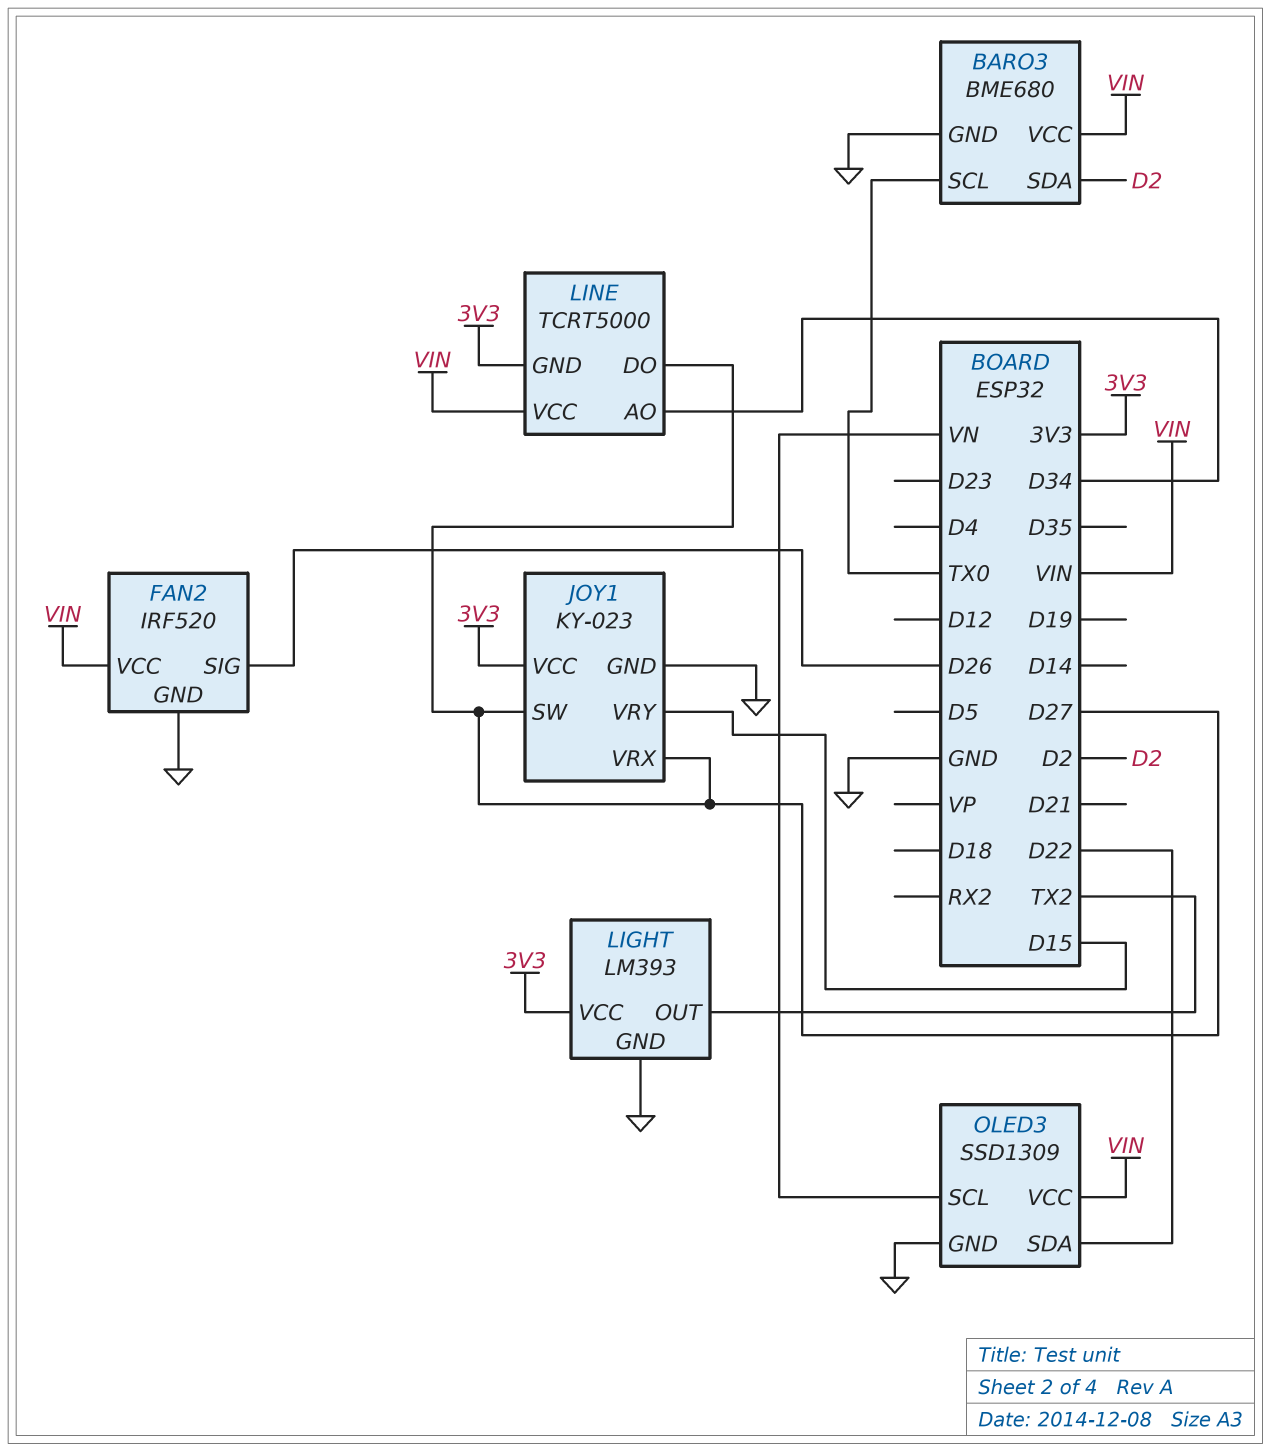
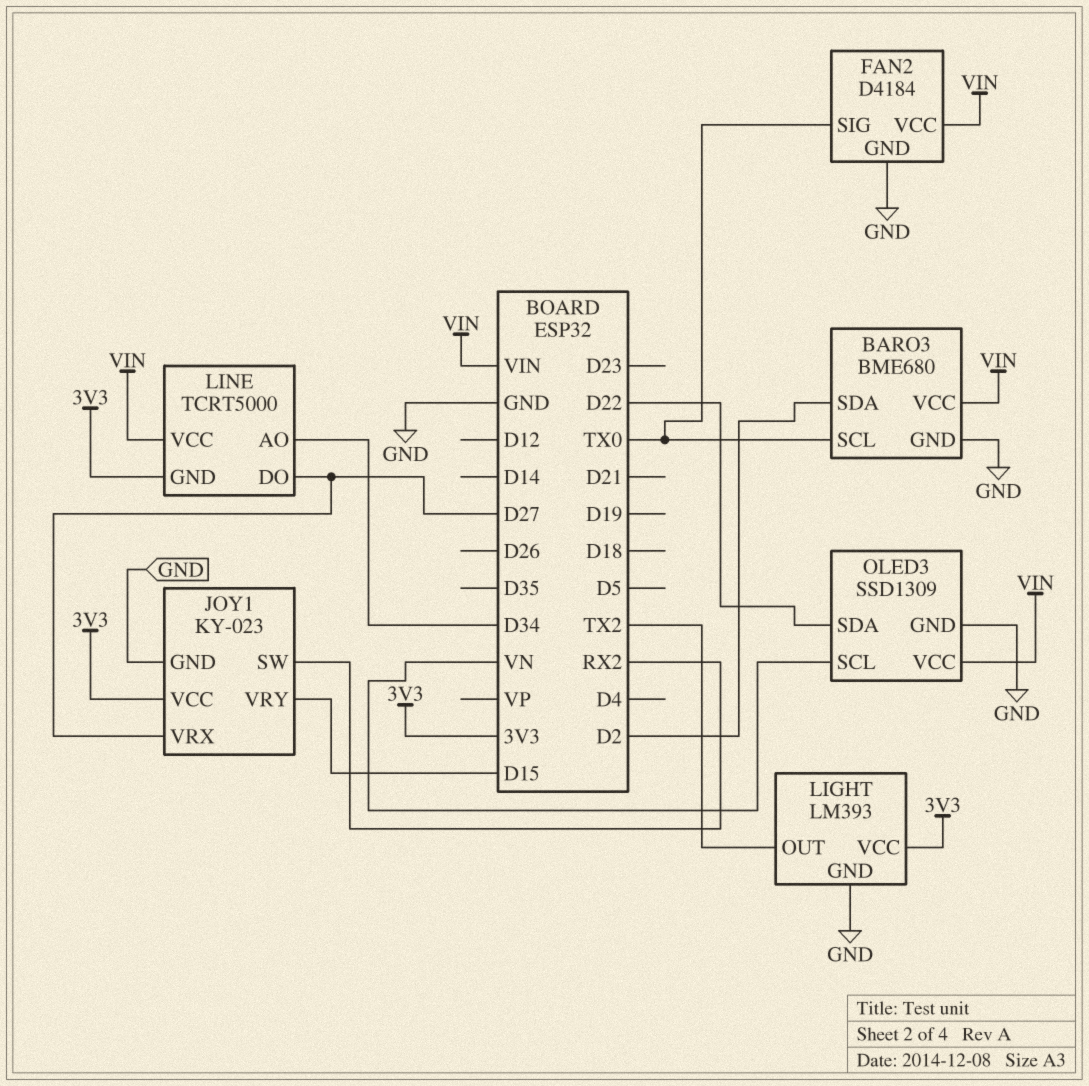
FAN2: IRF520 -> D4184
FAN2 pin SIG: D26 -> TX0
JOY1 pin SW: D27 -> RX2

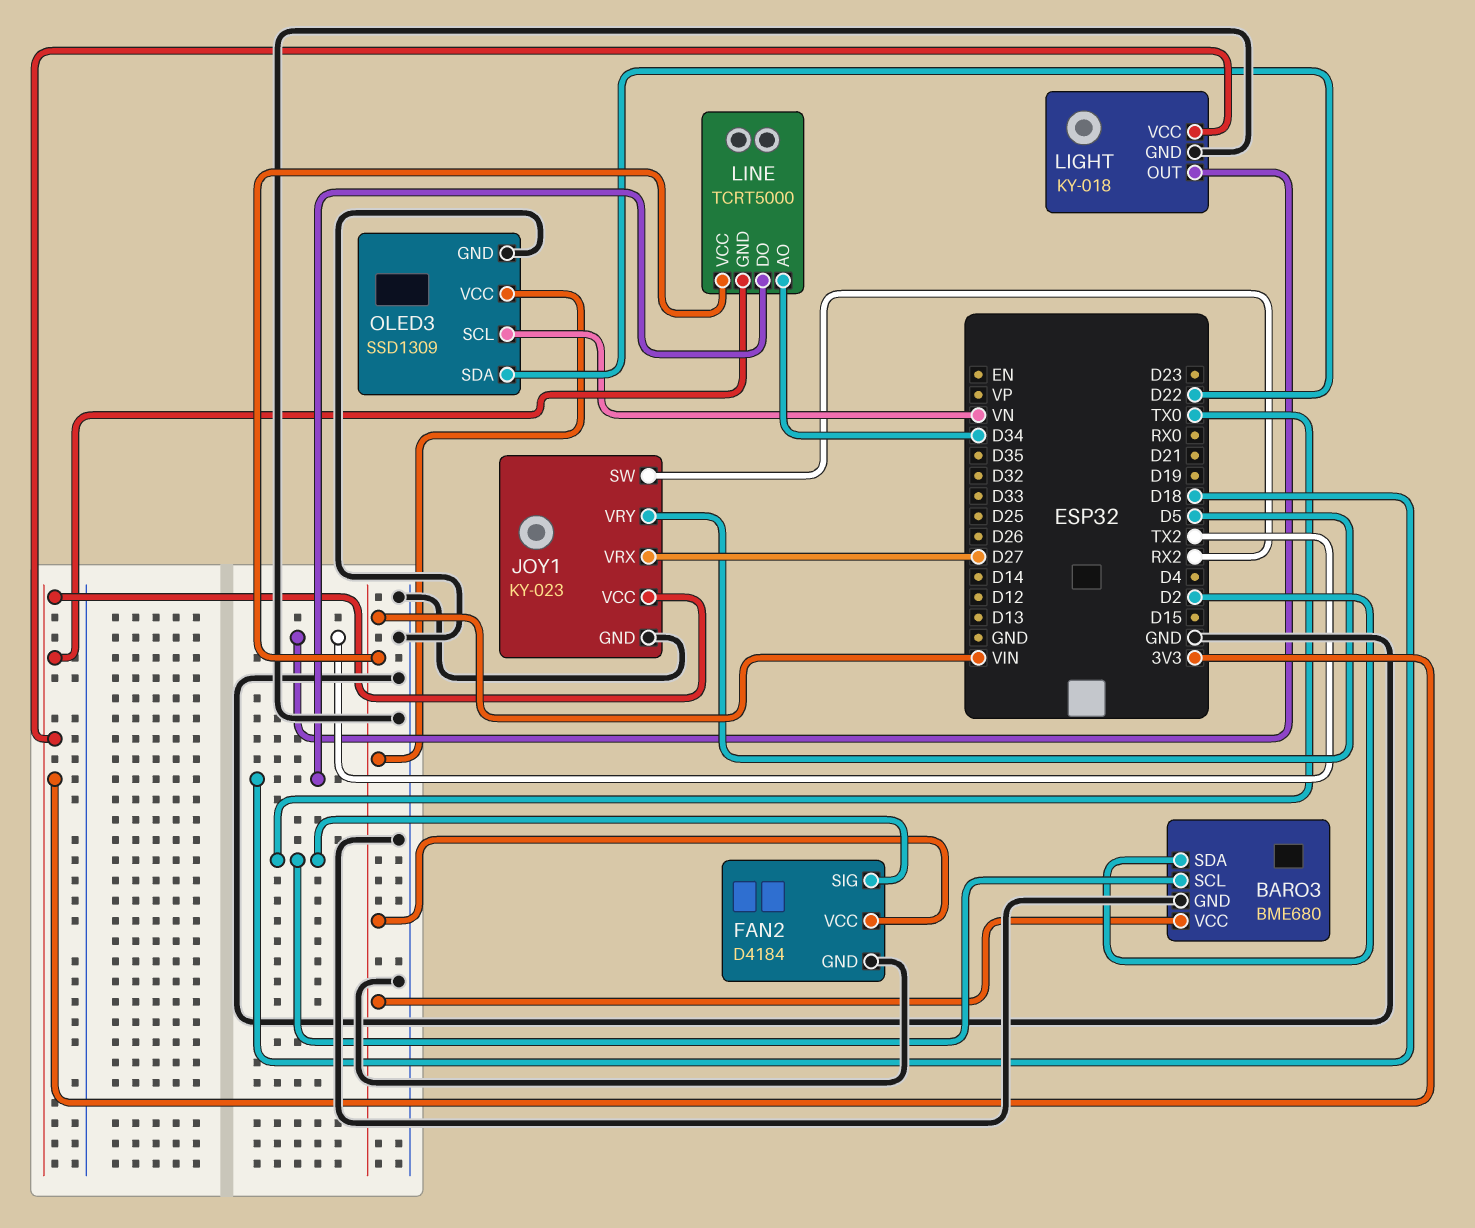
JOY1 pin VRY: D15 -> D5
LIGHT: LM393 -> KY-018
LINE pin DO: D27 -> D18

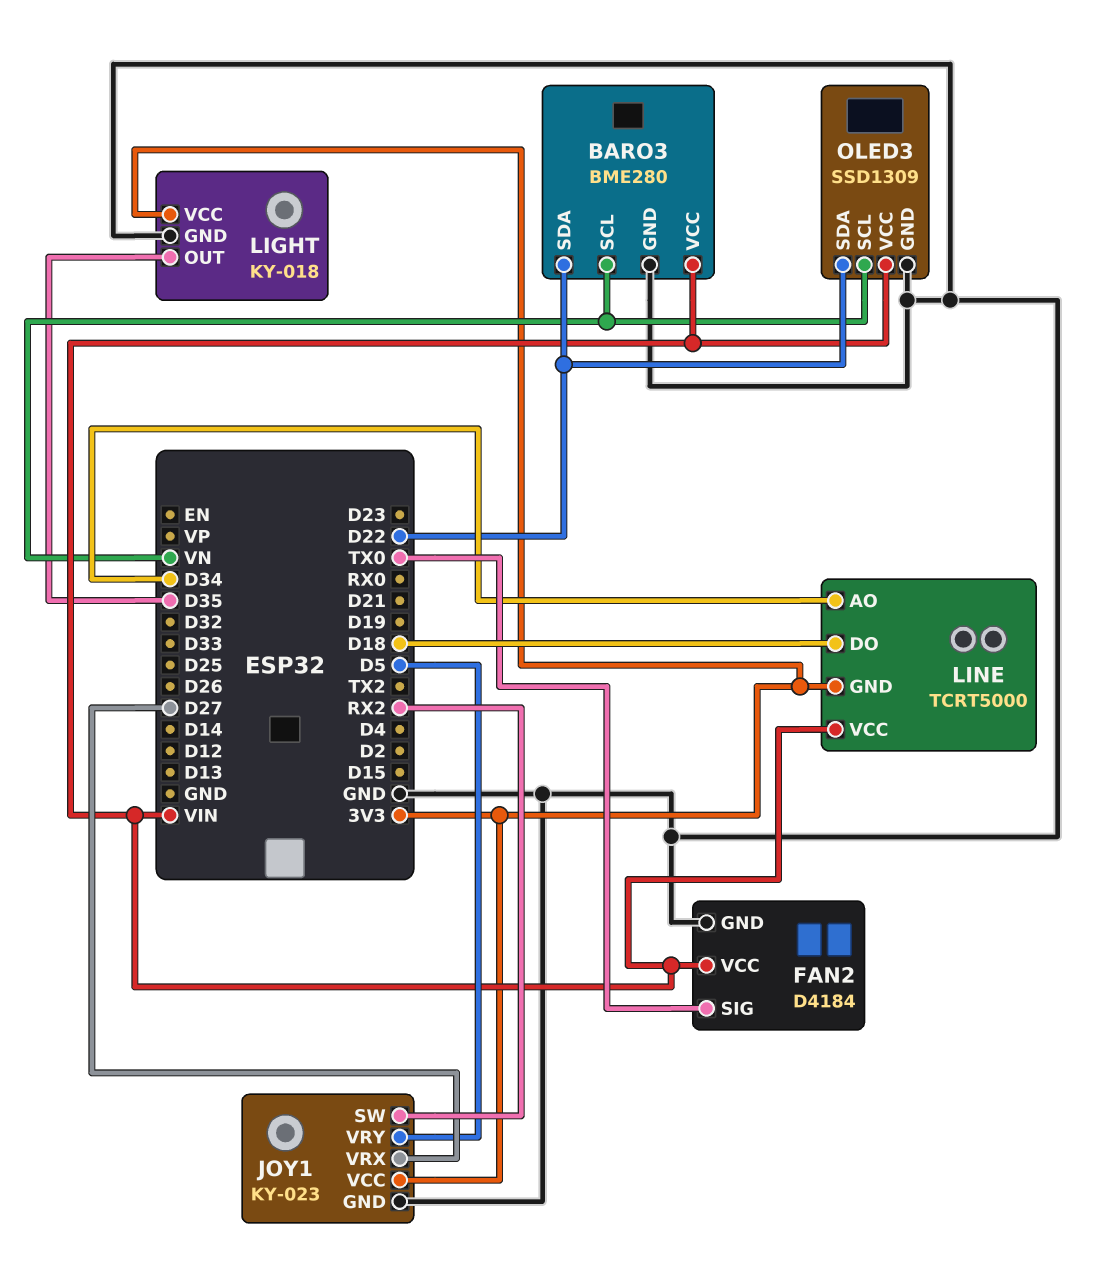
BARO3: BME680 -> BME280
BARO3 pin SCL: TX0 -> VN
BARO3 pin SDA: D2 -> D22
LIGHT pin OUT: TX2 -> D35

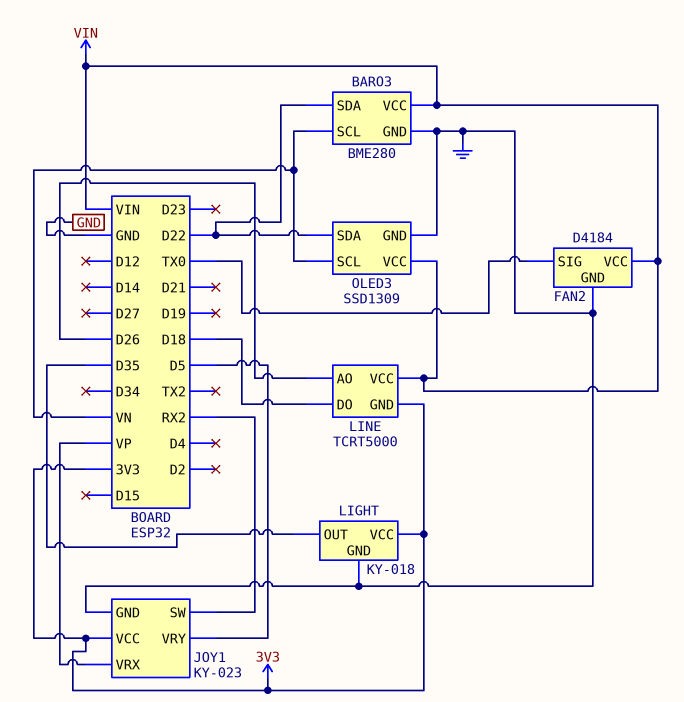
JOY1 pin VRX: D27 -> VP
LINE pin AO: D34 -> D26

